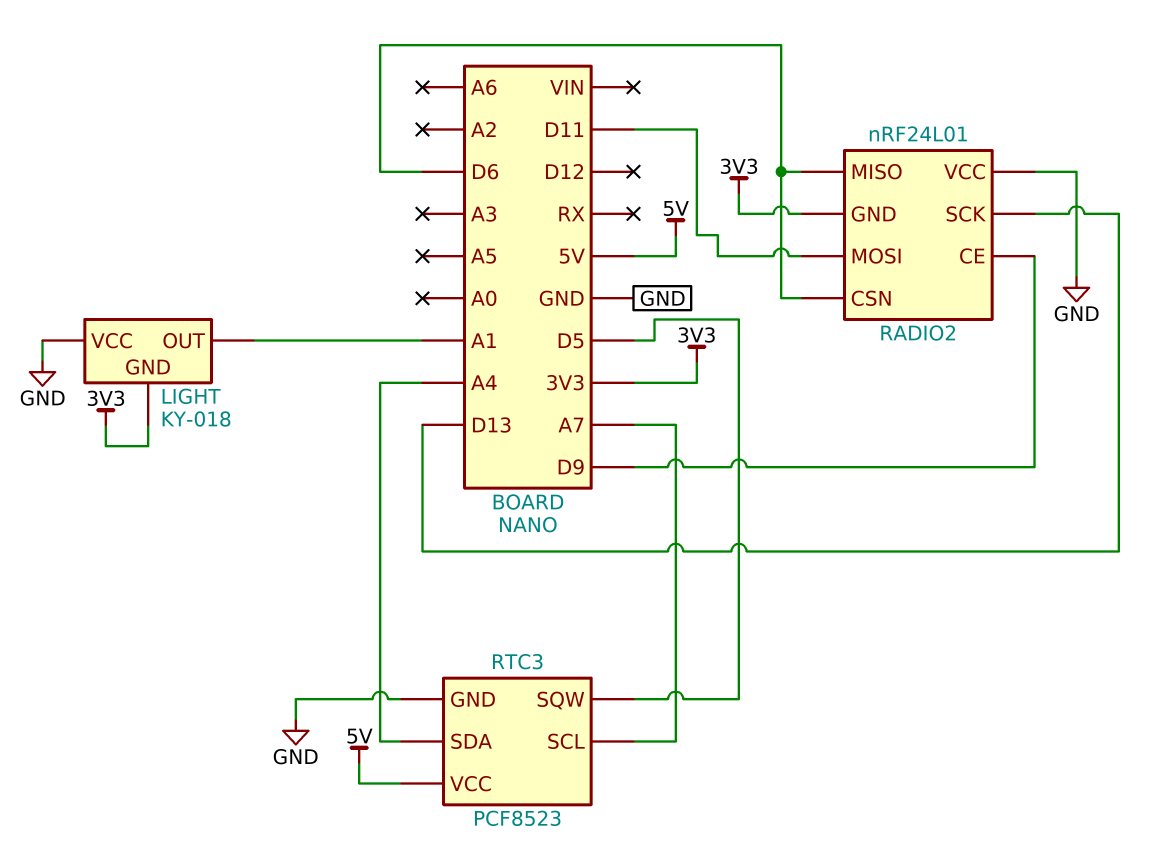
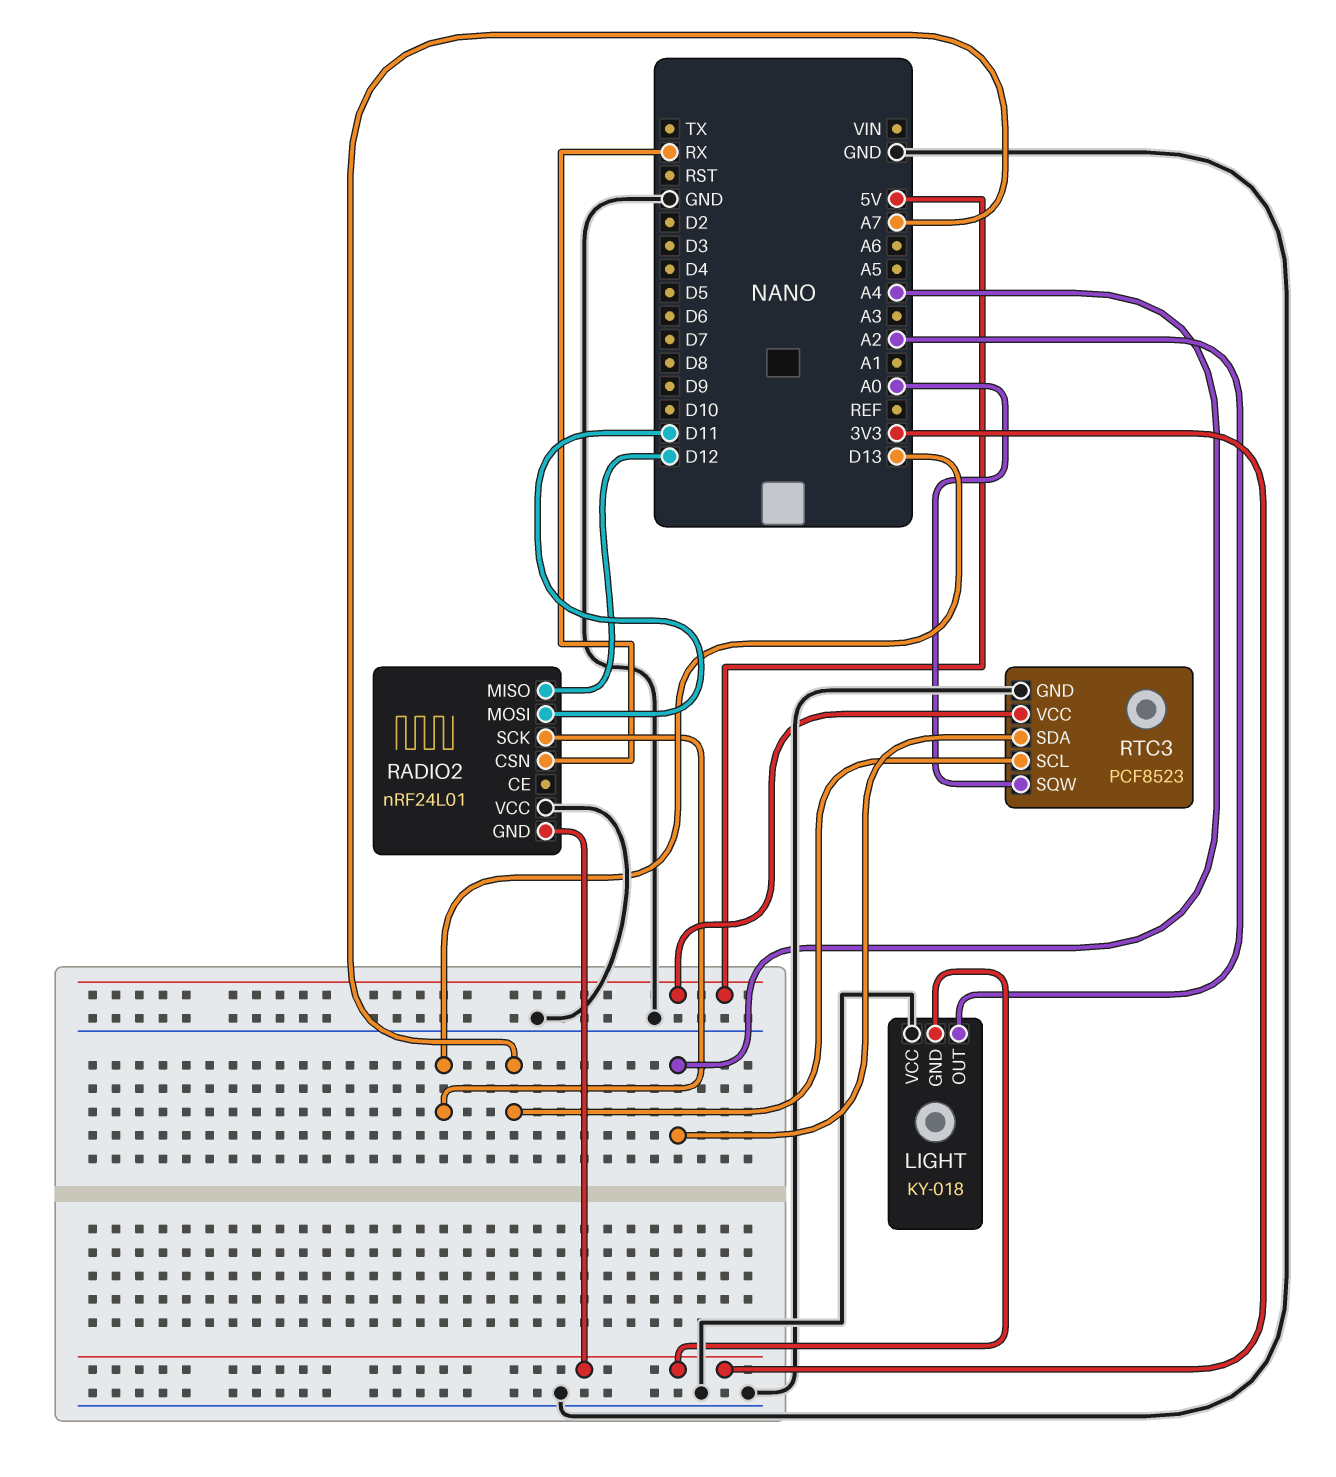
LIGHT pin OUT: A1 -> A2
RADIO2 pin CE: D9 -> none
RADIO2 pin CSN: D6 -> RX
RADIO2 pin MISO: D6 -> D12
RTC3 pin SQW: D5 -> A0

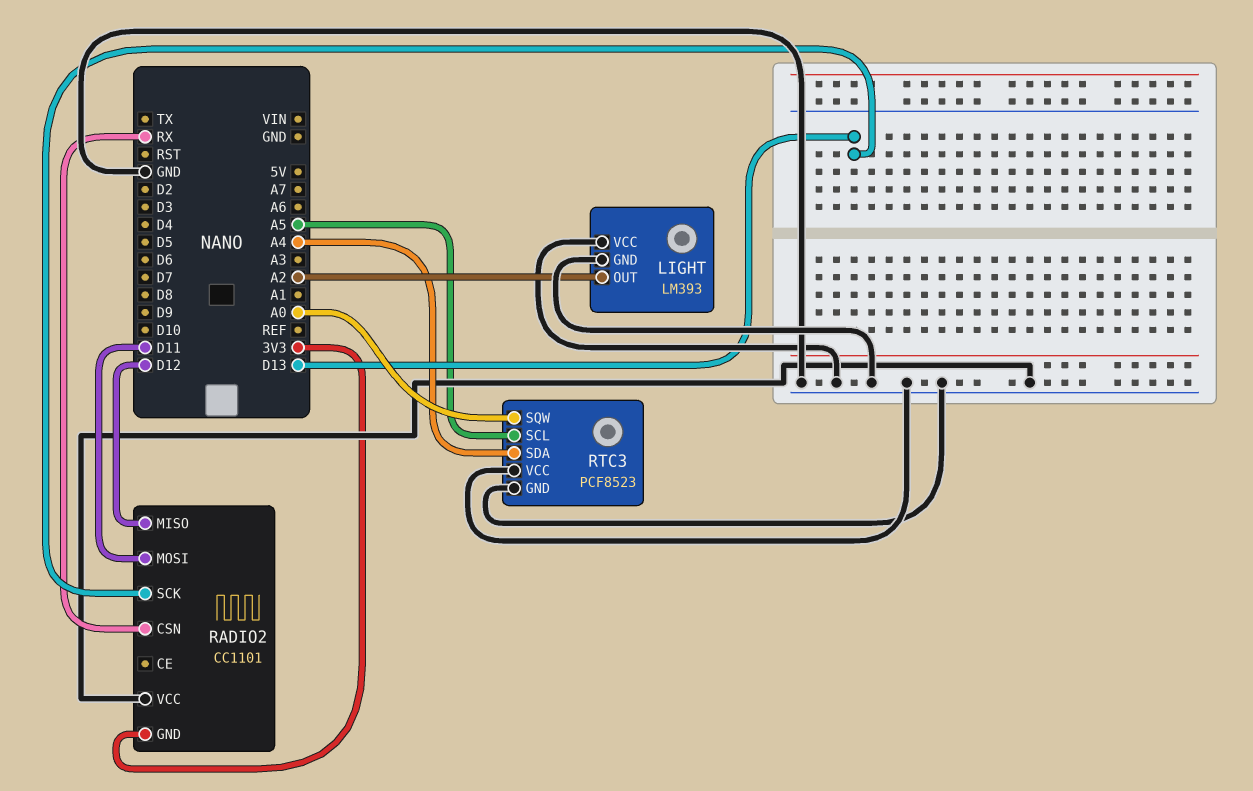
LIGHT: KY-018 -> LM393
LIGHT pin GND: 3V3 -> GND
RADIO2: nRF24L01 -> CC1101
RTC3 pin SCL: A7 -> A5
RTC3 pin VCC: 5V -> GND

